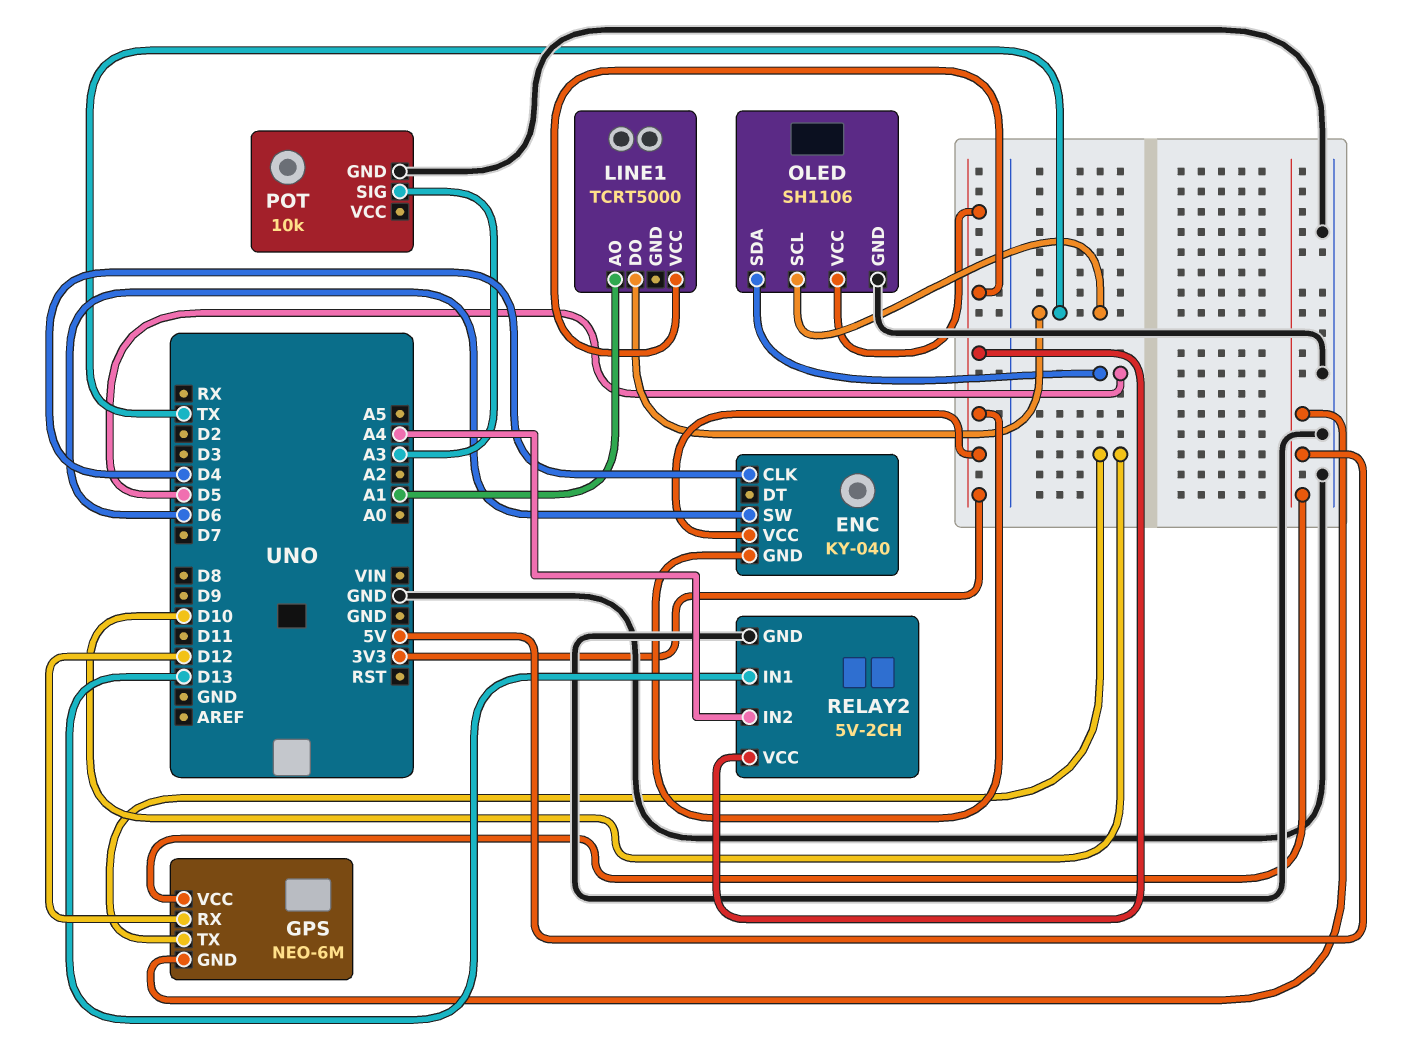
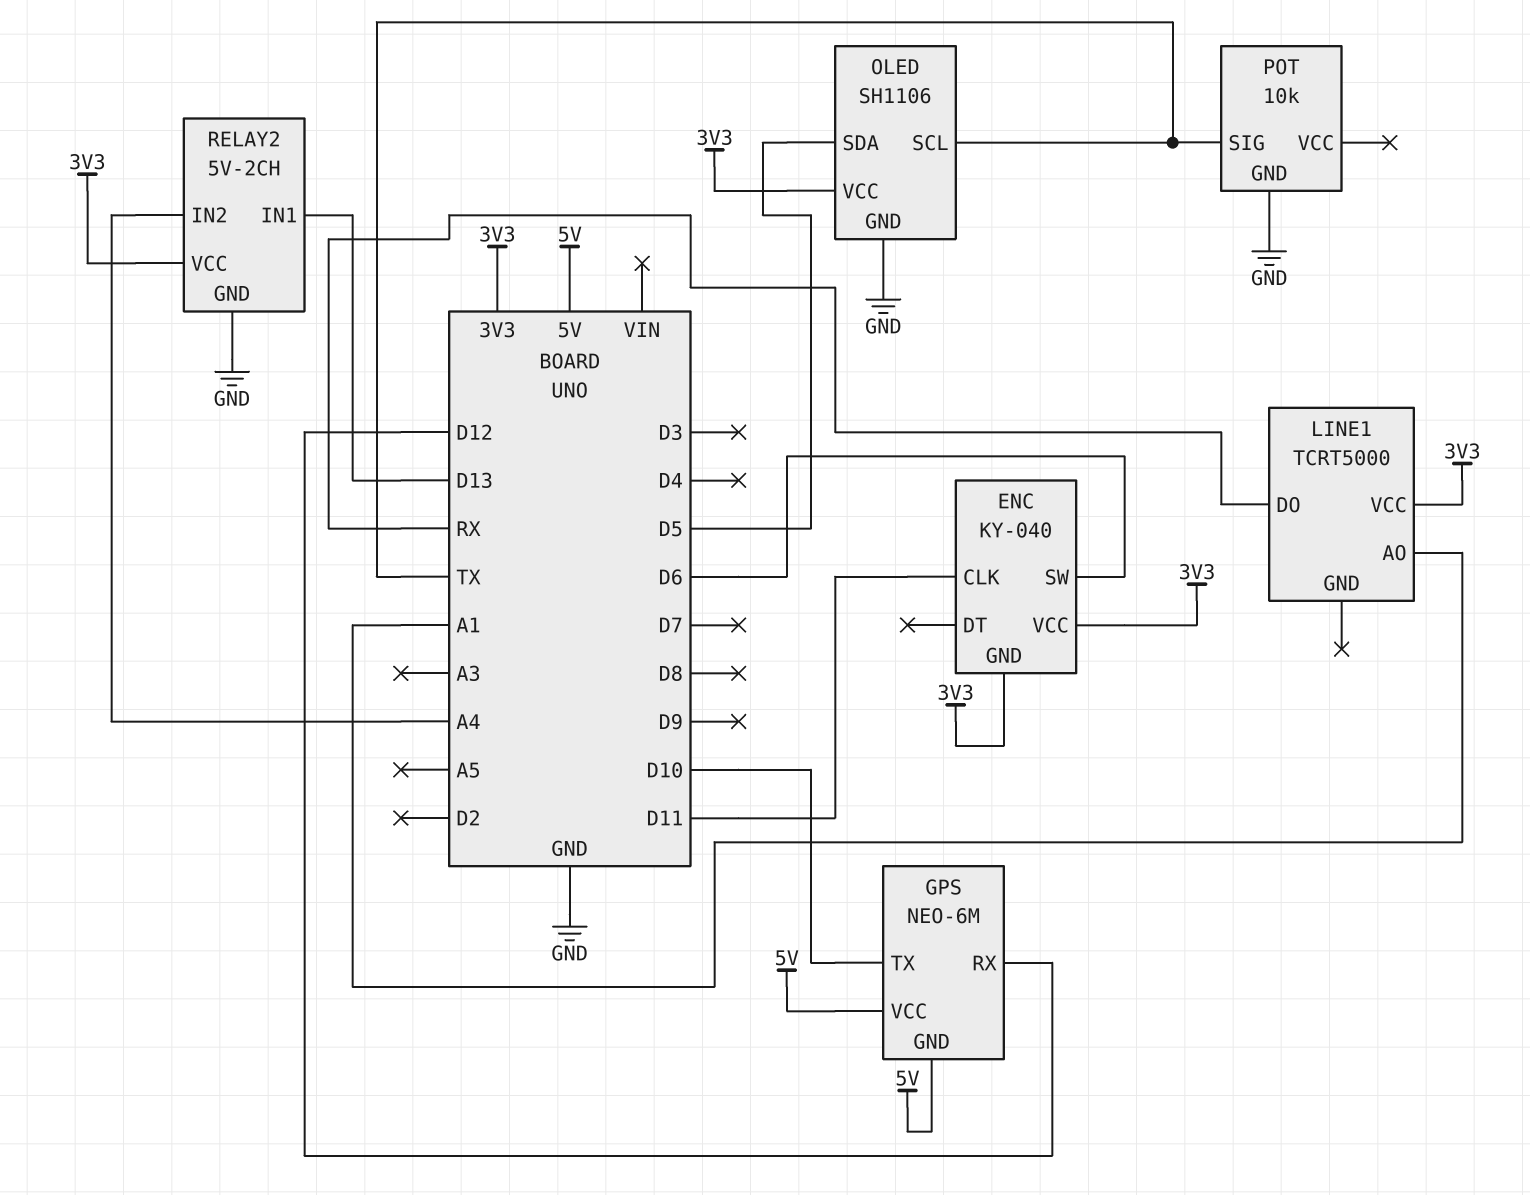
ENC pin CLK: D4 -> D11
LINE1 pin DO: TX -> RX
POT pin SIG: A3 -> TX

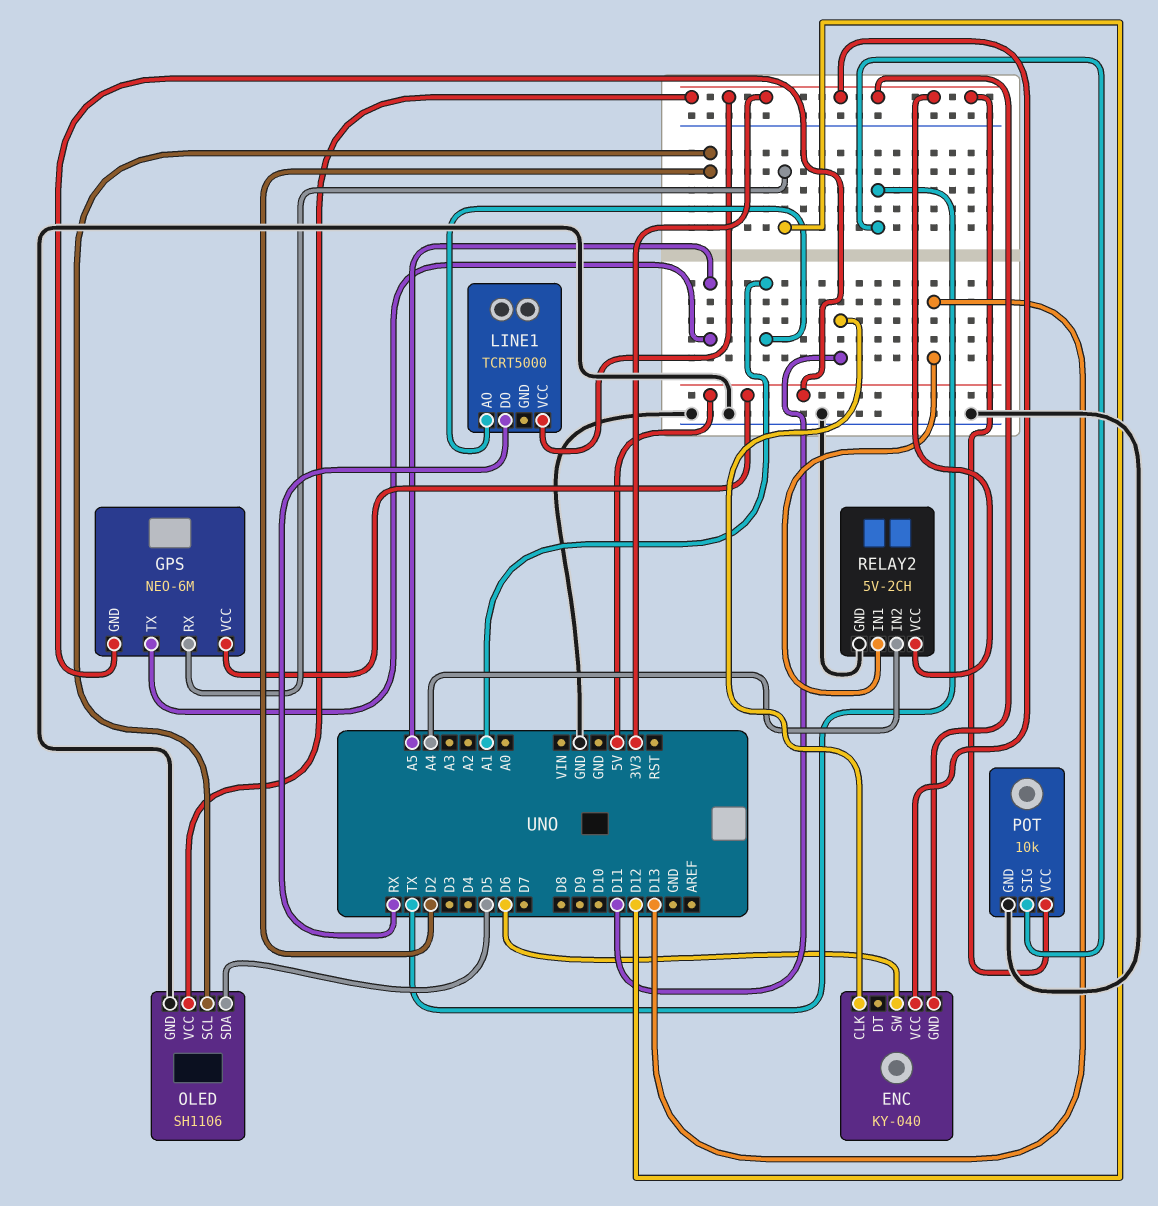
GPS pin TX: D10 -> A5
OLED pin SCL: TX -> D2
POT pin VCC: none -> 3V3

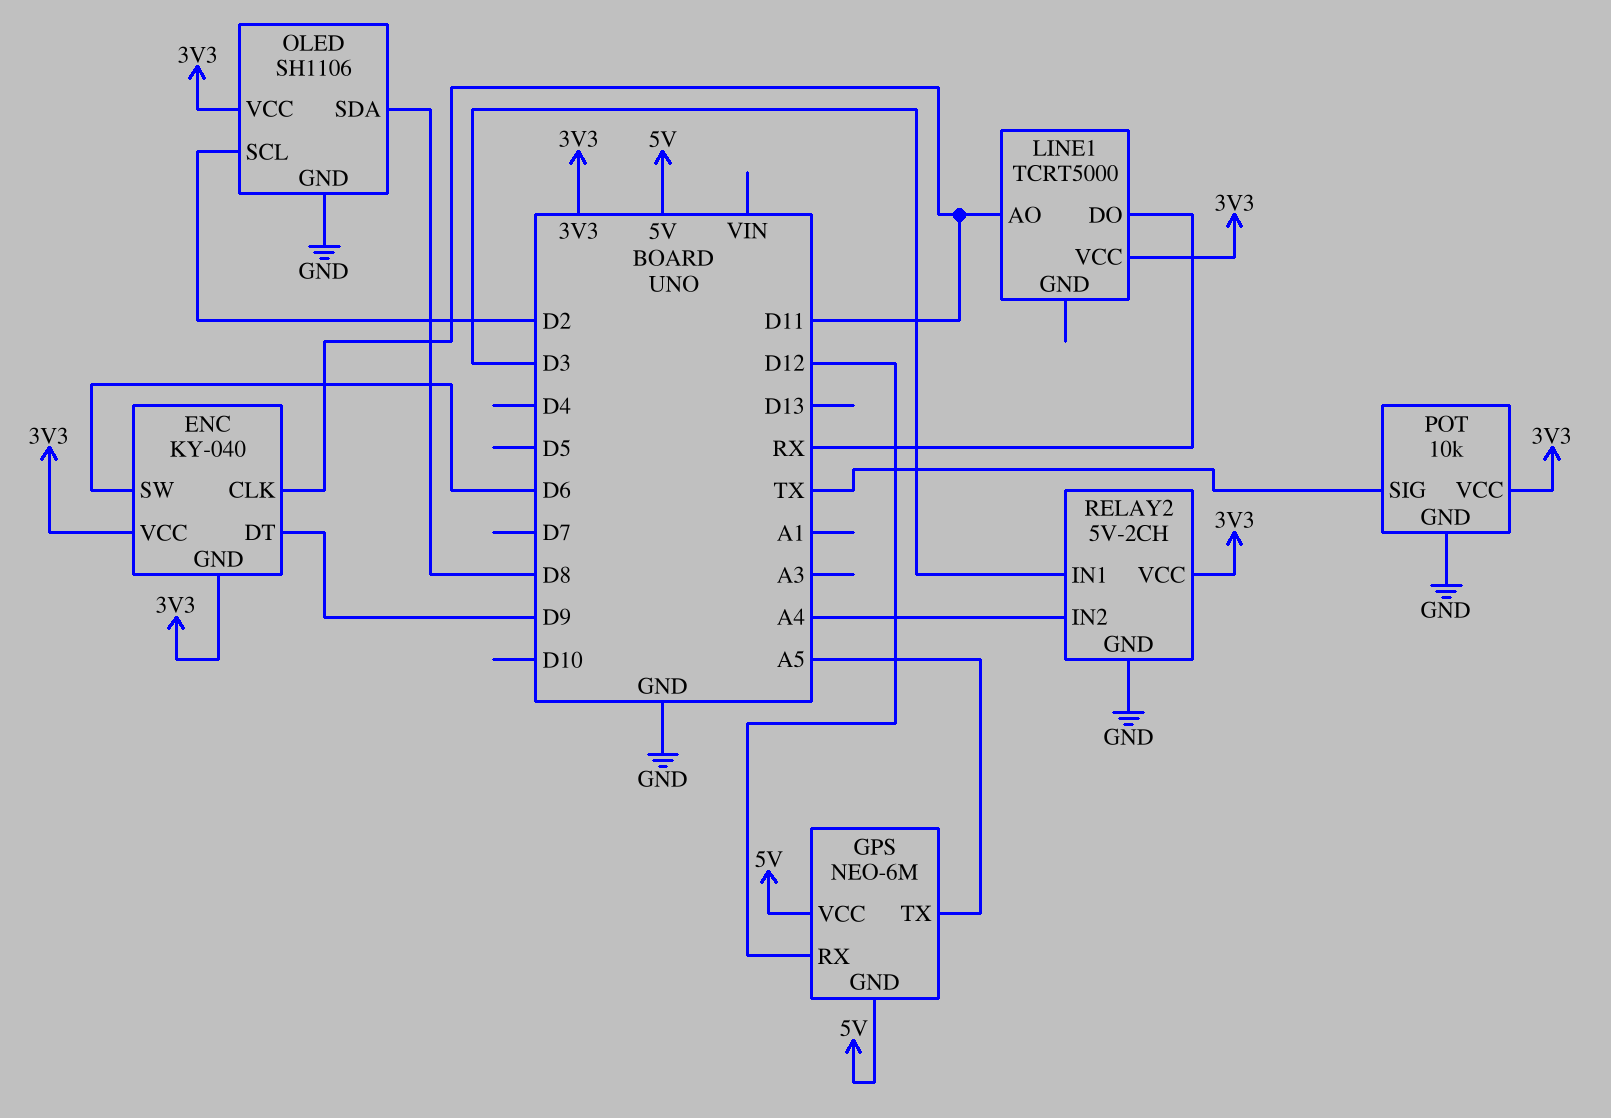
ENC pin DT: none -> D9
LINE1 pin AO: A1 -> D11
OLED pin SDA: D5 -> D8
RELAY2 pin IN1: D13 -> D3

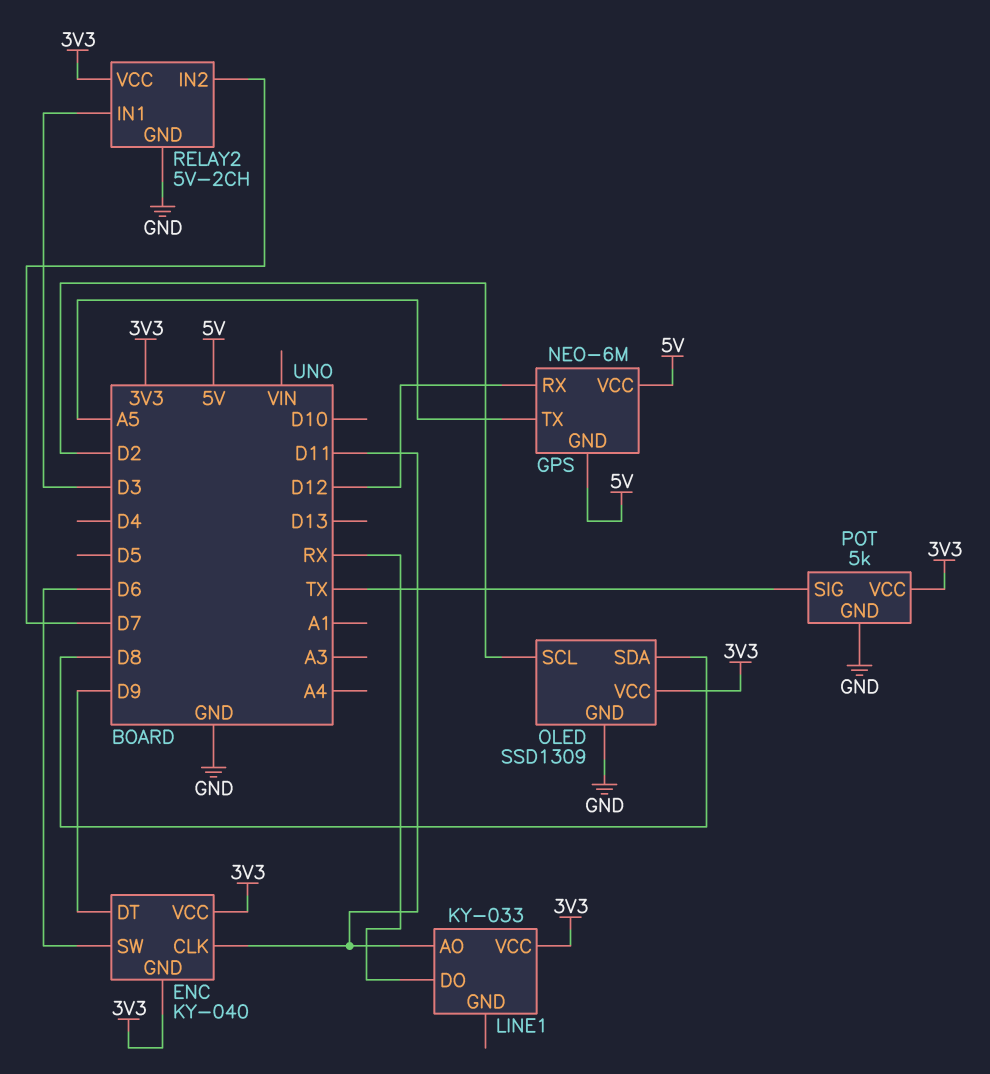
LINE1: TCRT5000 -> KY-033
OLED: SH1106 -> SSD1309
POT: 10k -> 5k
RELAY2 pin IN2: A4 -> D7

